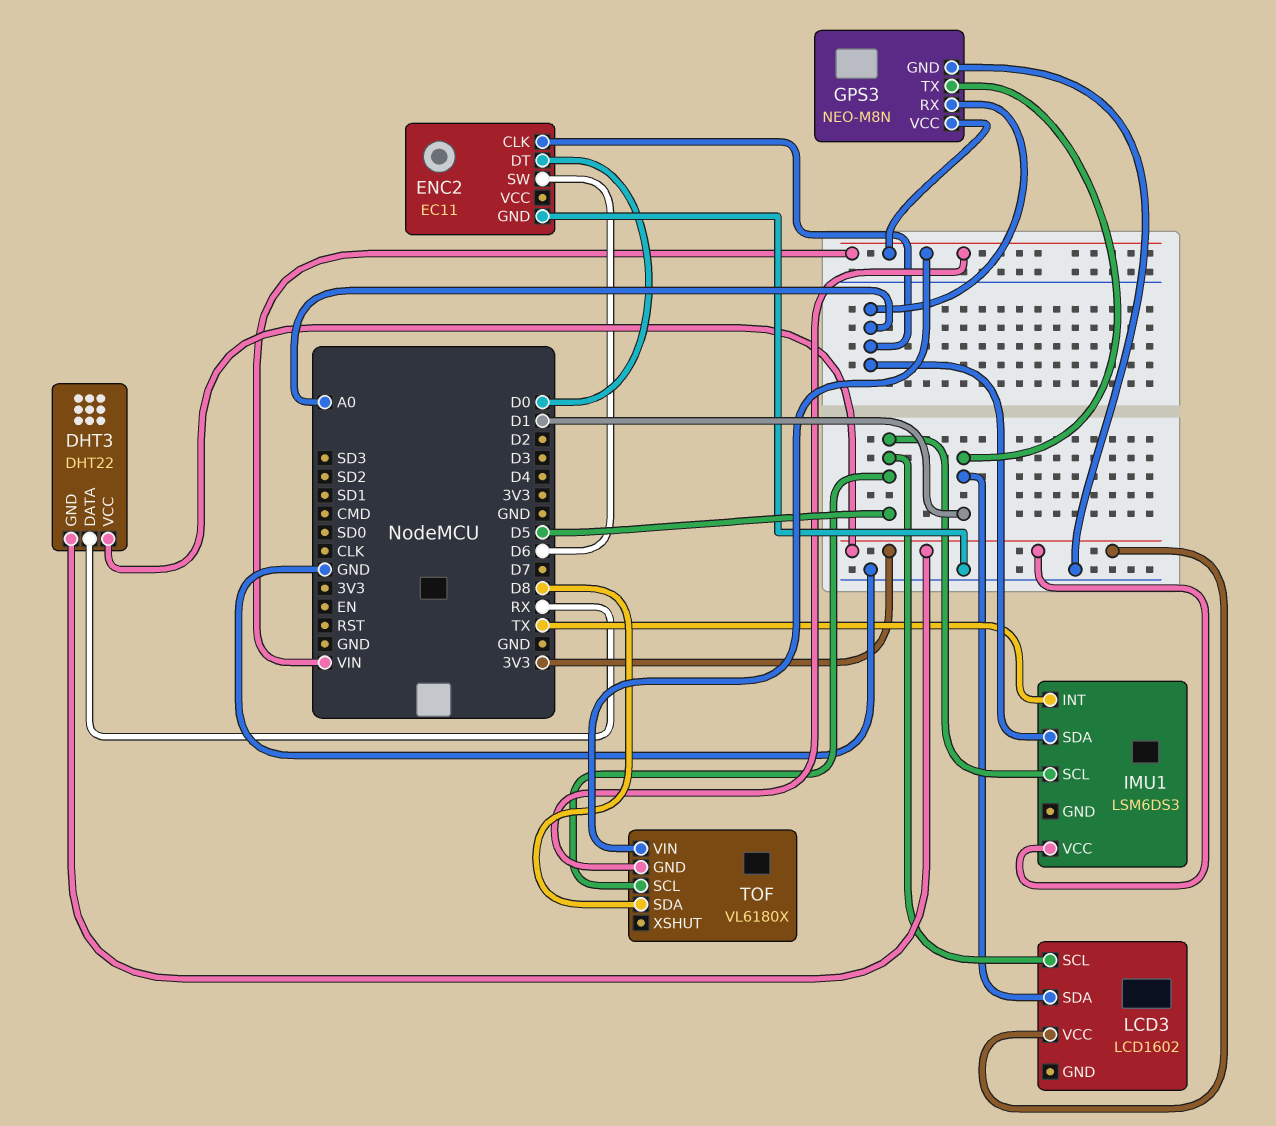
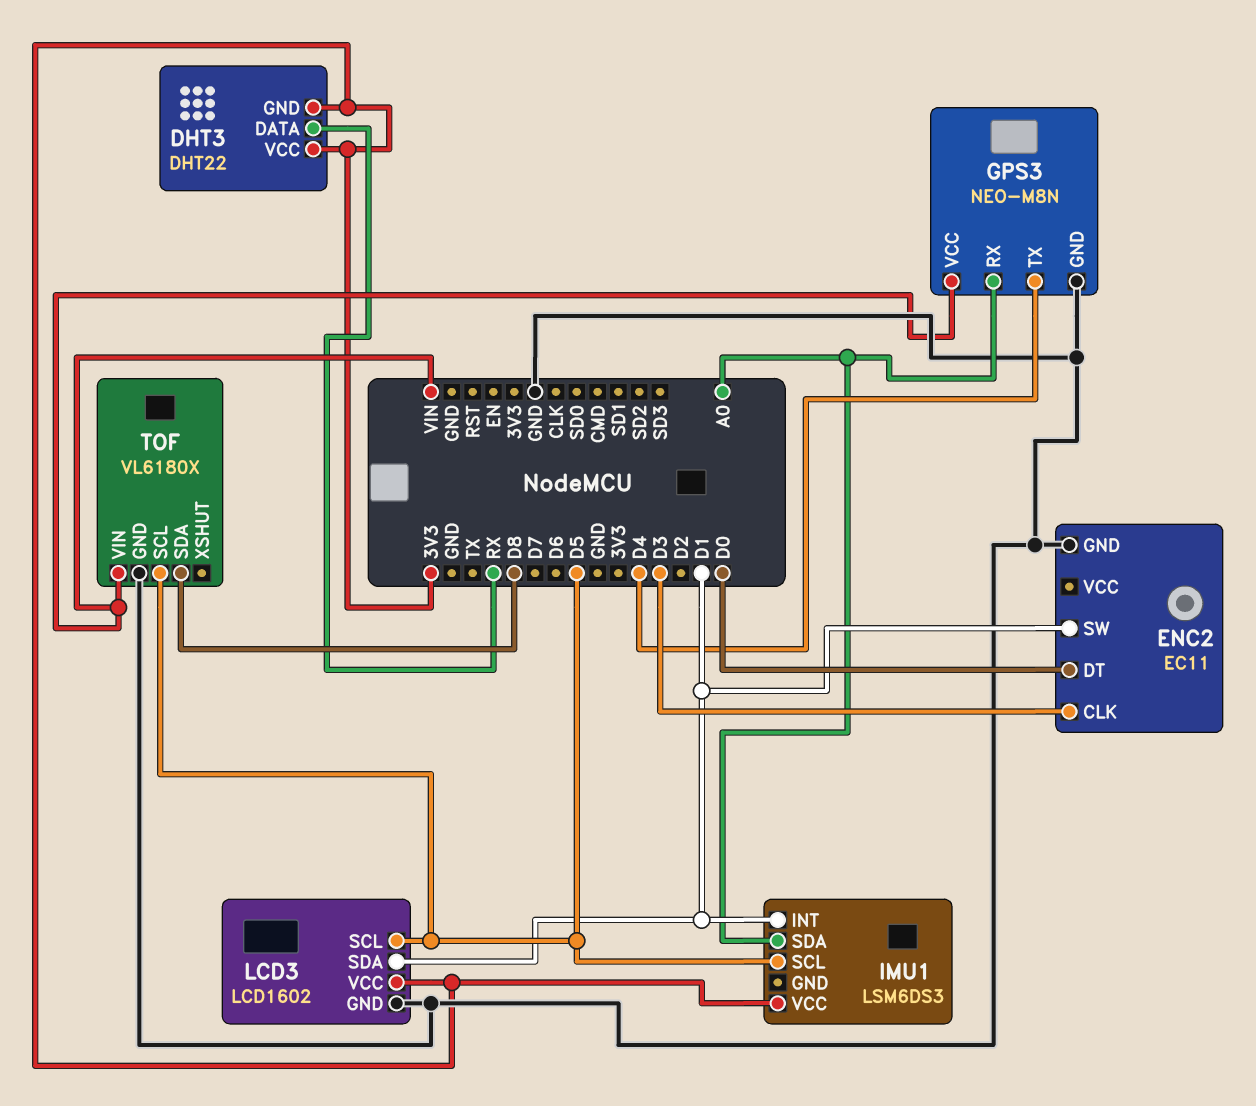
ENC2 pin CLK: A0 -> D3
ENC2 pin SW: D6 -> D1
GPS3 pin TX: D1 -> D4
IMU1 pin INT: TX -> D1
LCD3 pin GND: none -> GND
TOF pin GND: VIN -> GND

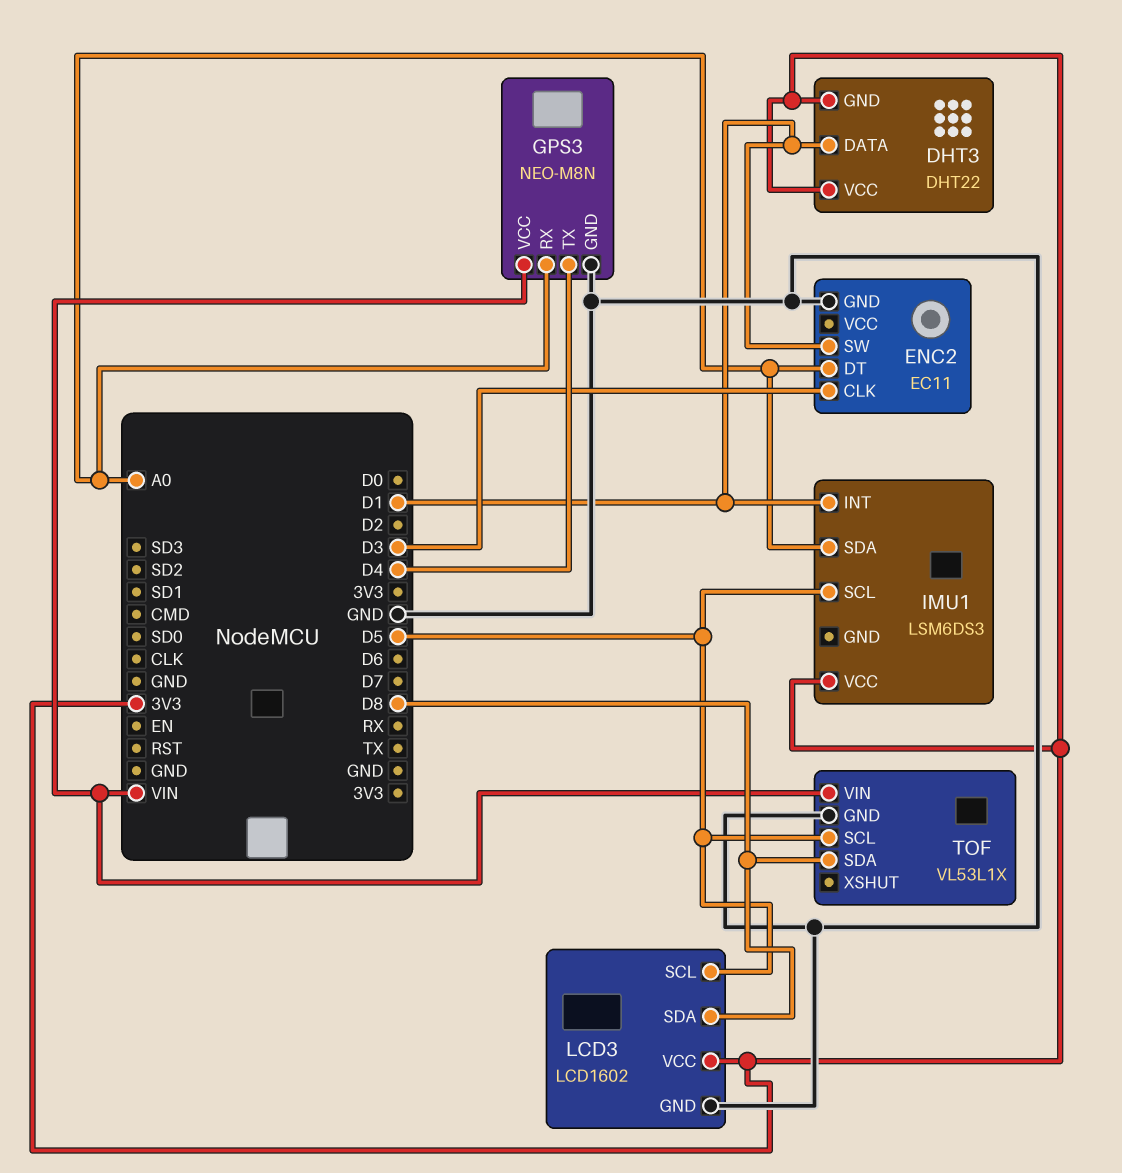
DHT3 pin DATA: RX -> D1
ENC2 pin DT: D0 -> A0
LCD3 pin SDA: D1 -> D8
TOF: VL6180X -> VL53L1X

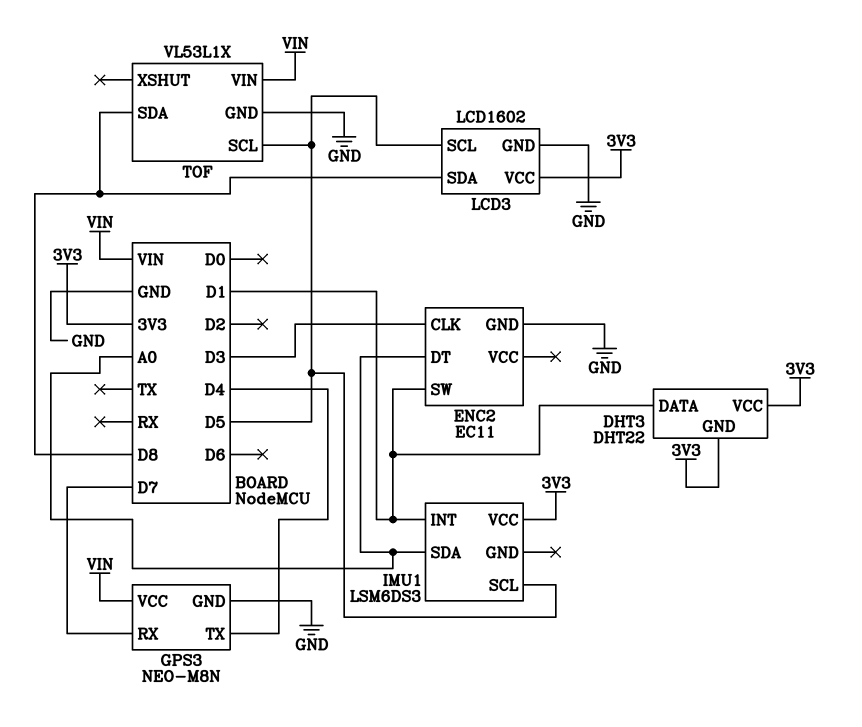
GPS3 pin RX: A0 -> D7

